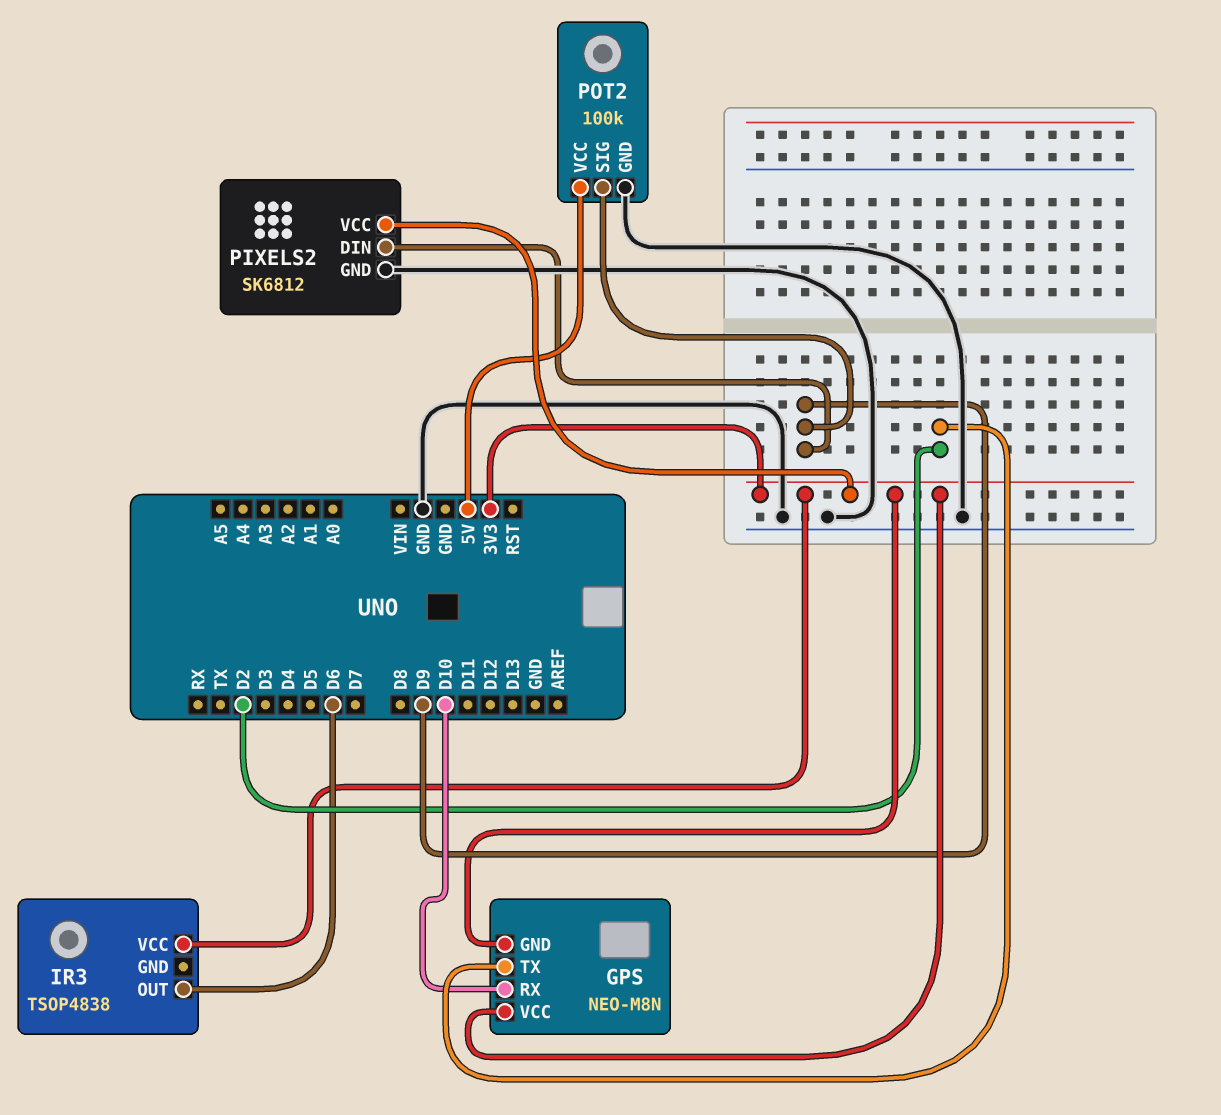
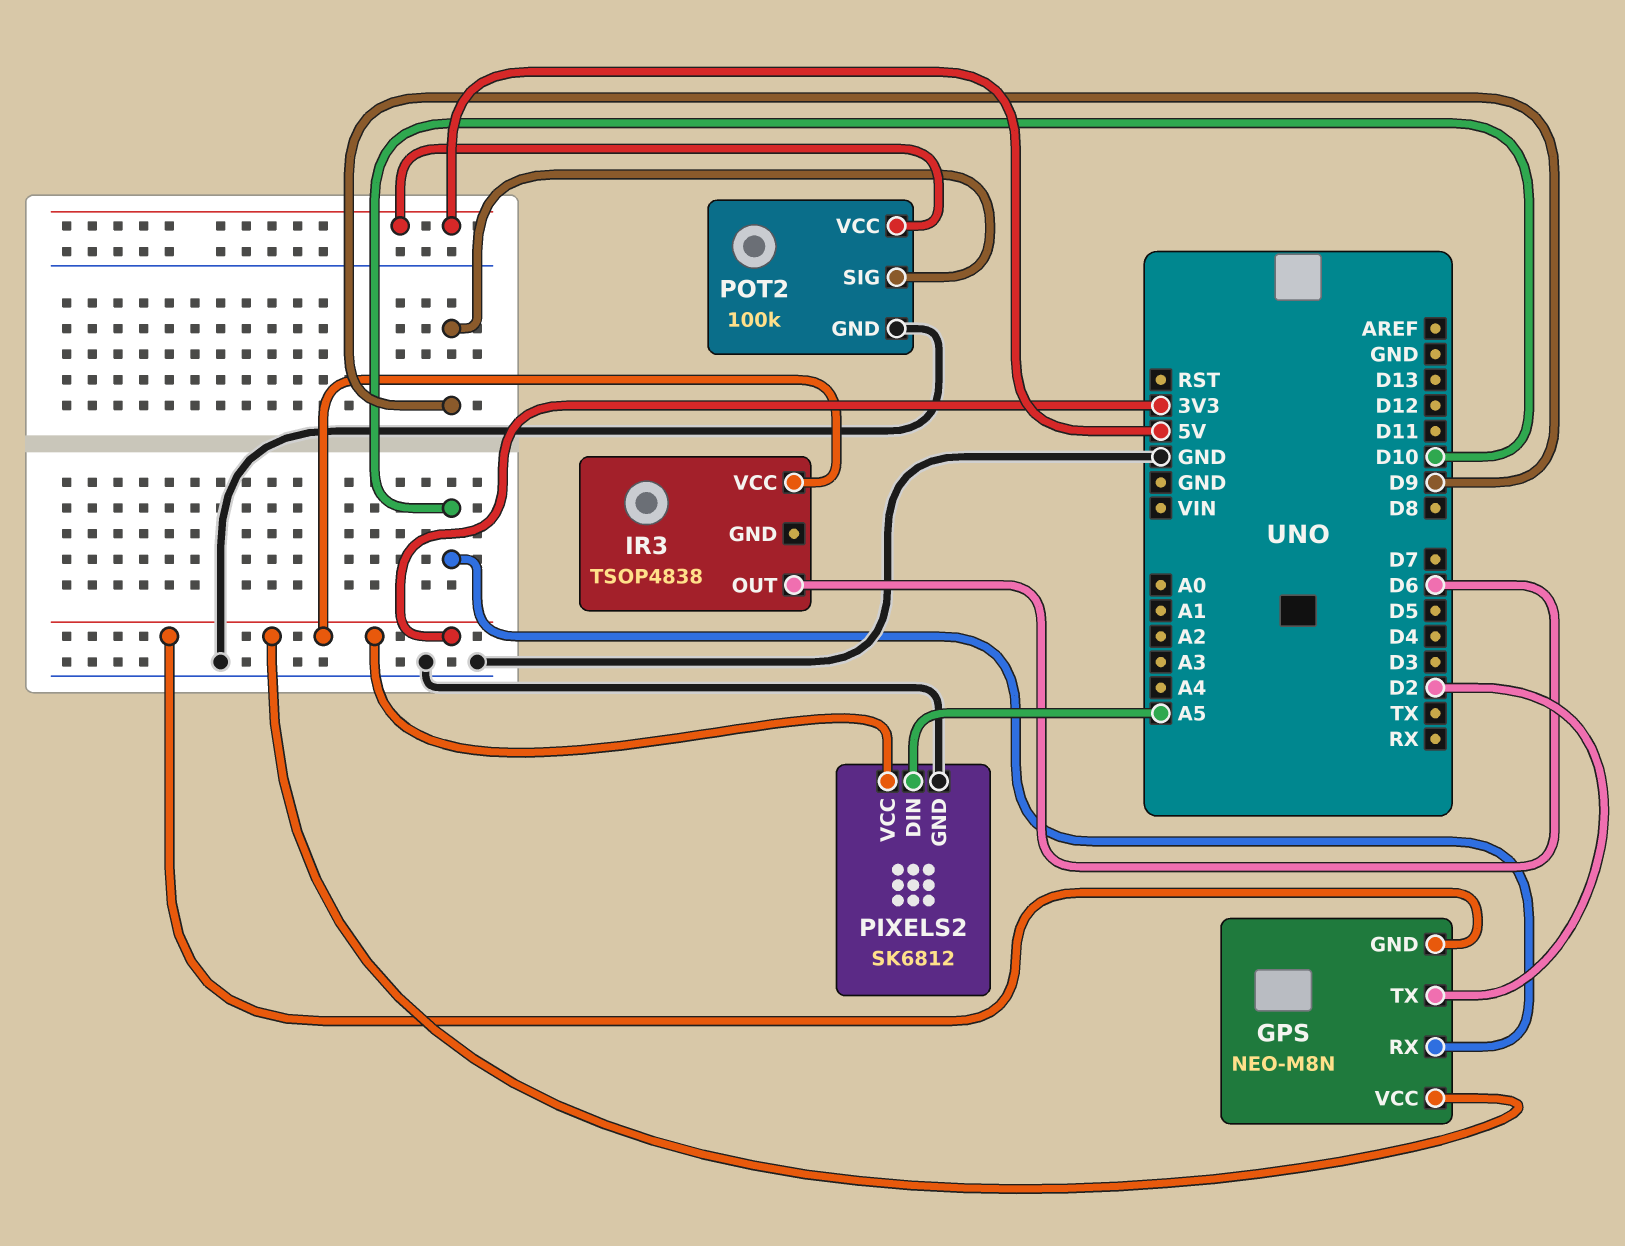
PIXELS2 pin DIN: D9 -> A5

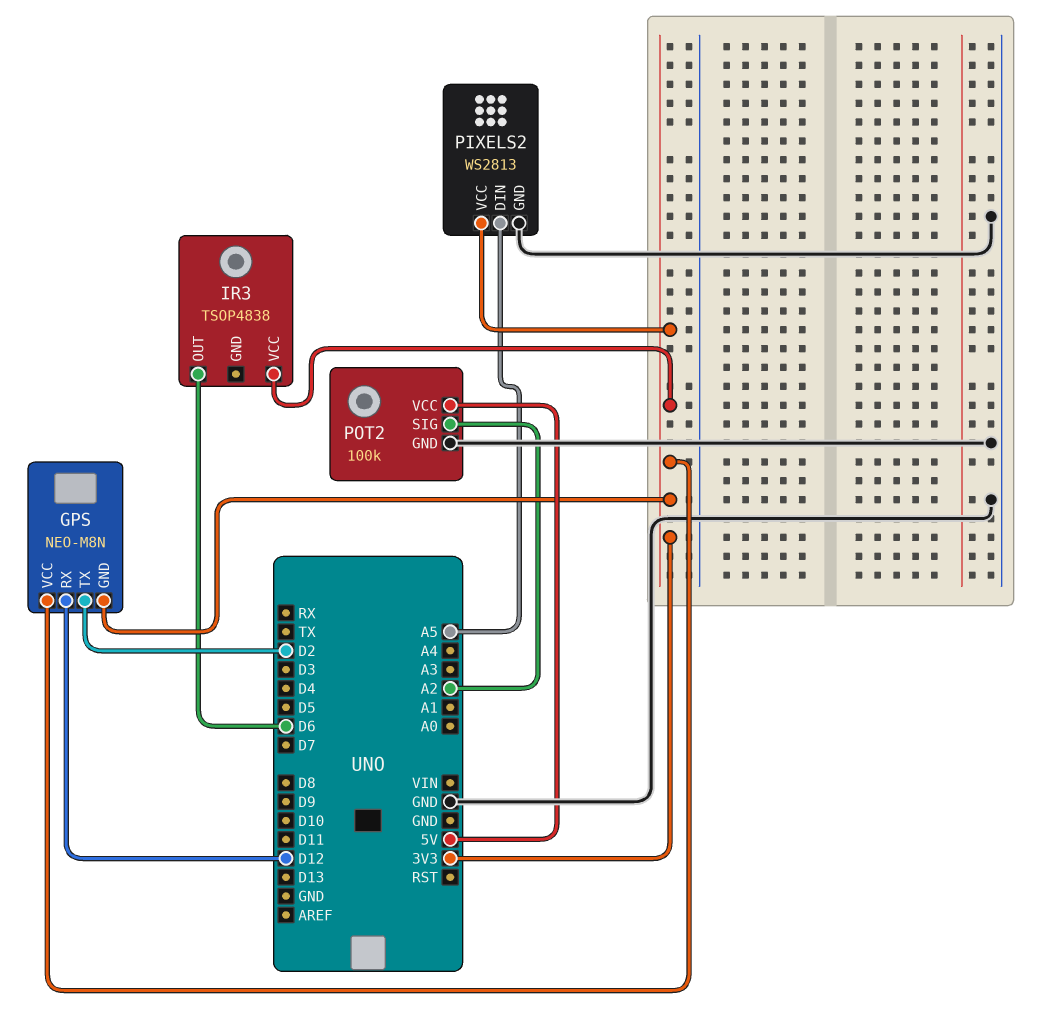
GPS pin RX: D10 -> D12
PIXELS2: SK6812 -> WS2813
POT2 pin SIG: D9 -> A2

